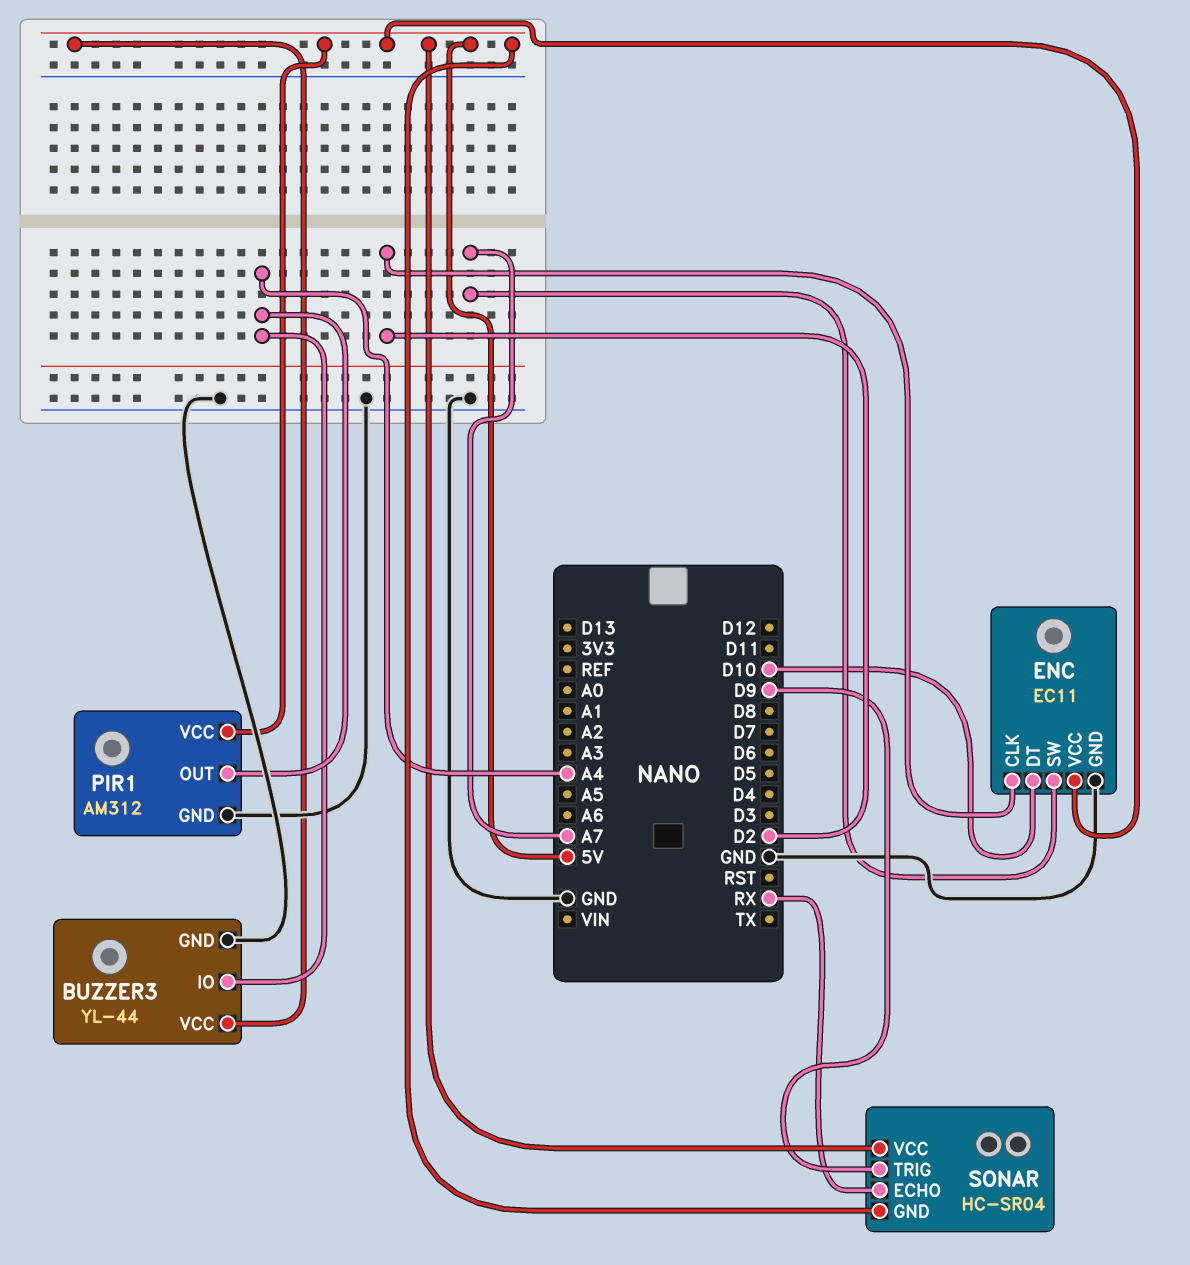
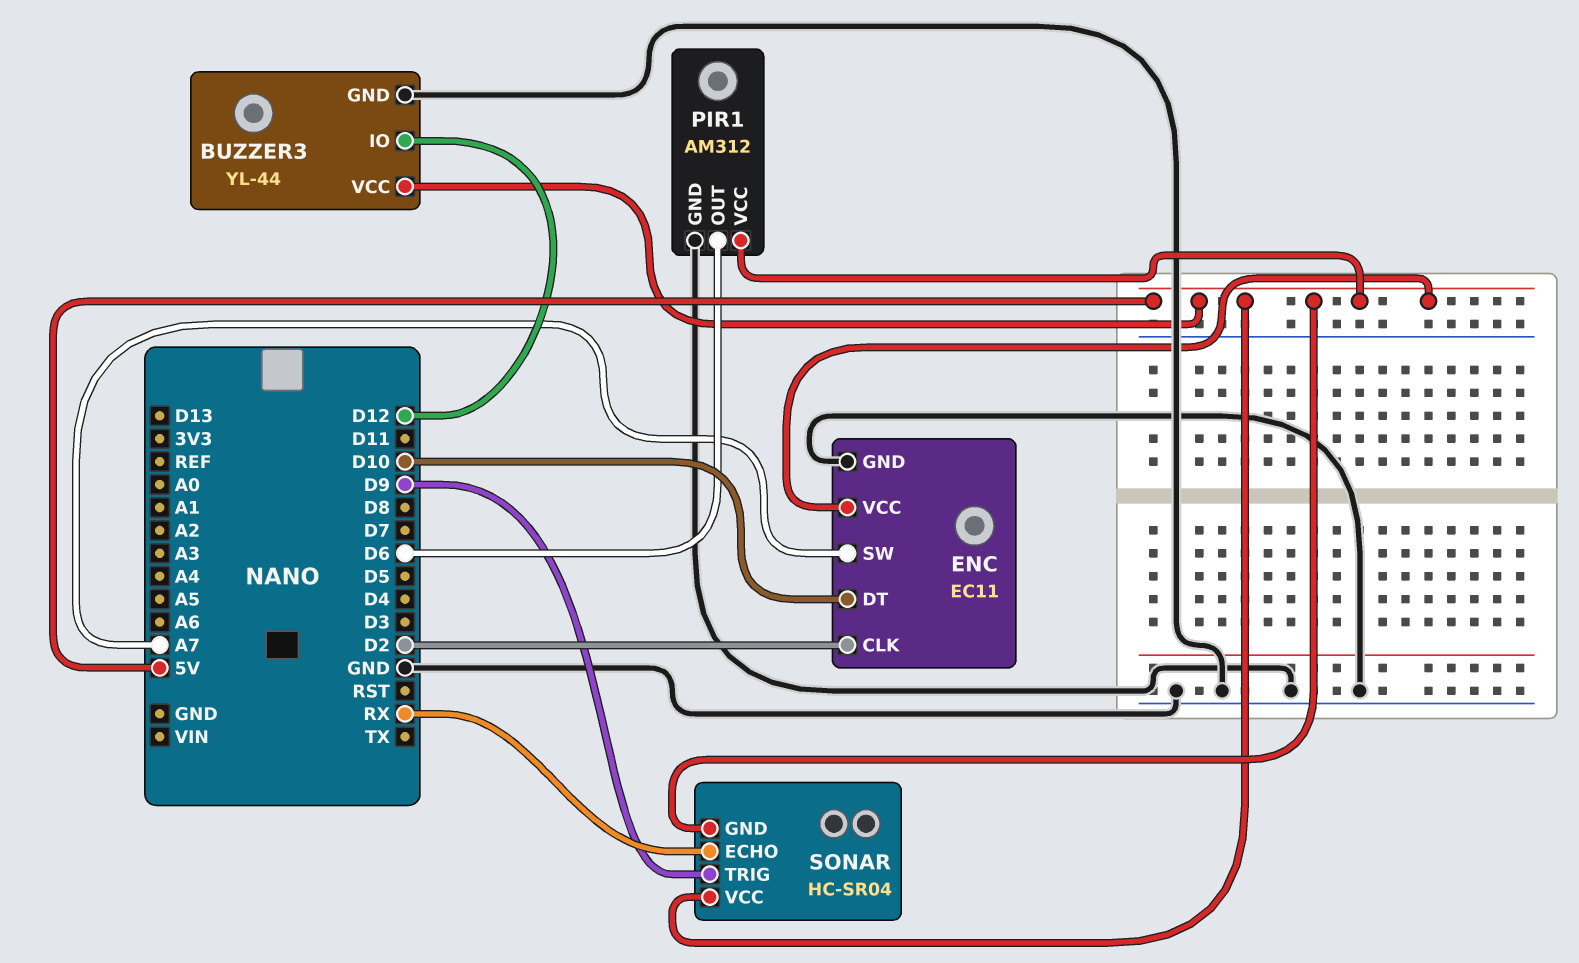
BUZZER3 pin IO: A4 -> D12
PIR1 pin OUT: A4 -> D6

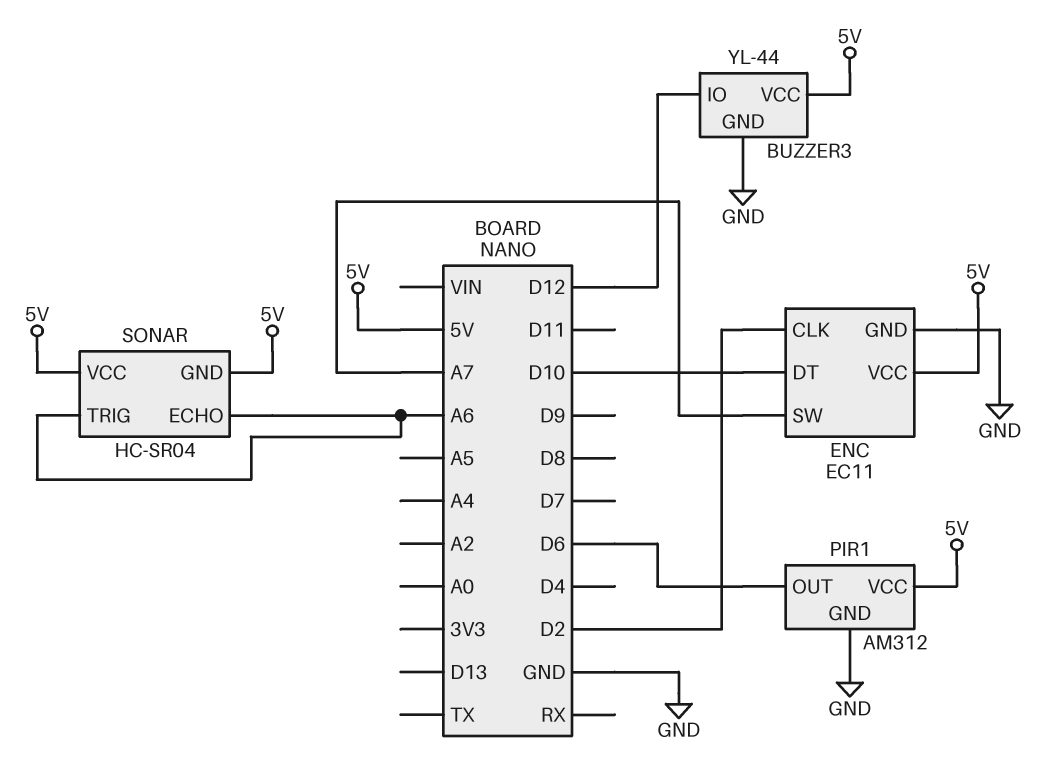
SONAR pin ECHO: RX -> A6
SONAR pin TRIG: D9 -> A6

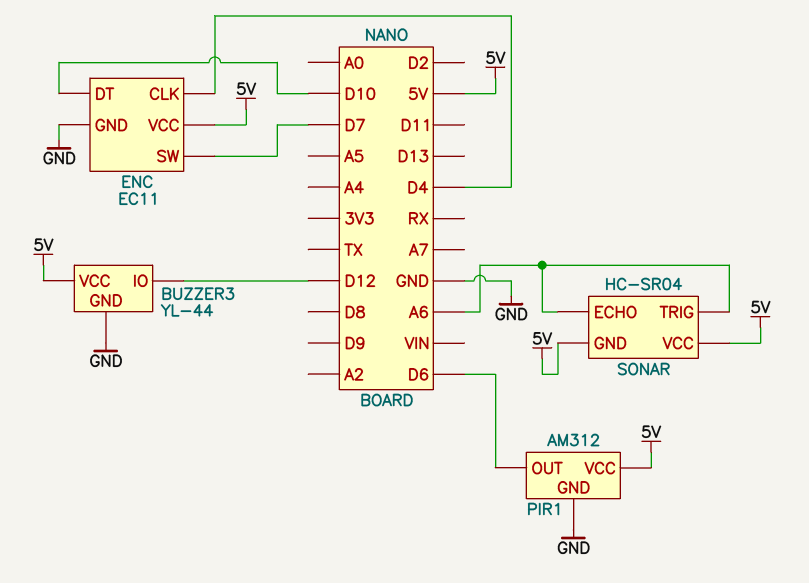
ENC pin CLK: D2 -> D4
ENC pin SW: A7 -> D7

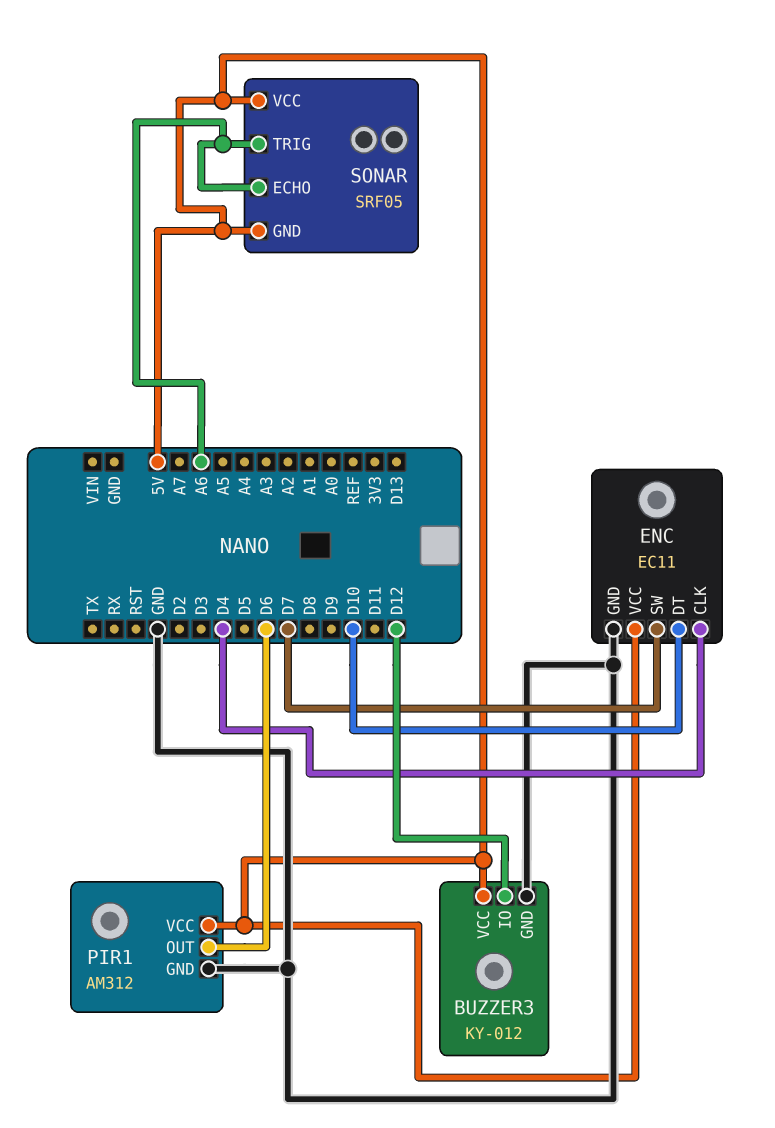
BUZZER3: YL-44 -> KY-012
SONAR: HC-SR04 -> SRF05

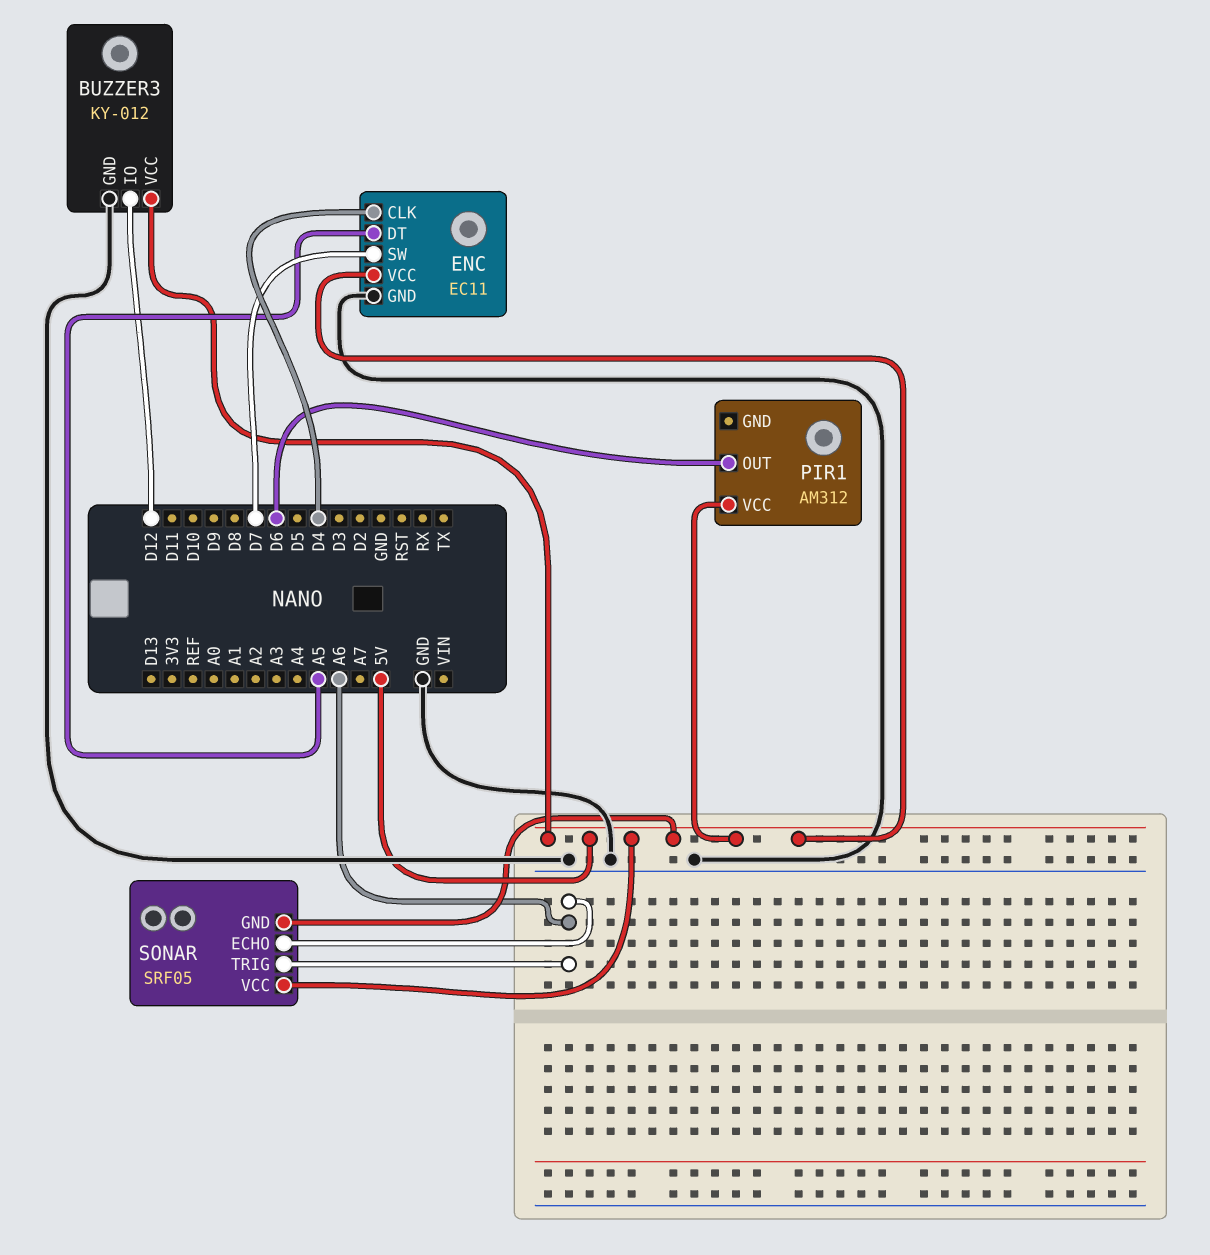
ENC pin DT: D10 -> A5
PIR1 pin GND: GND -> none

